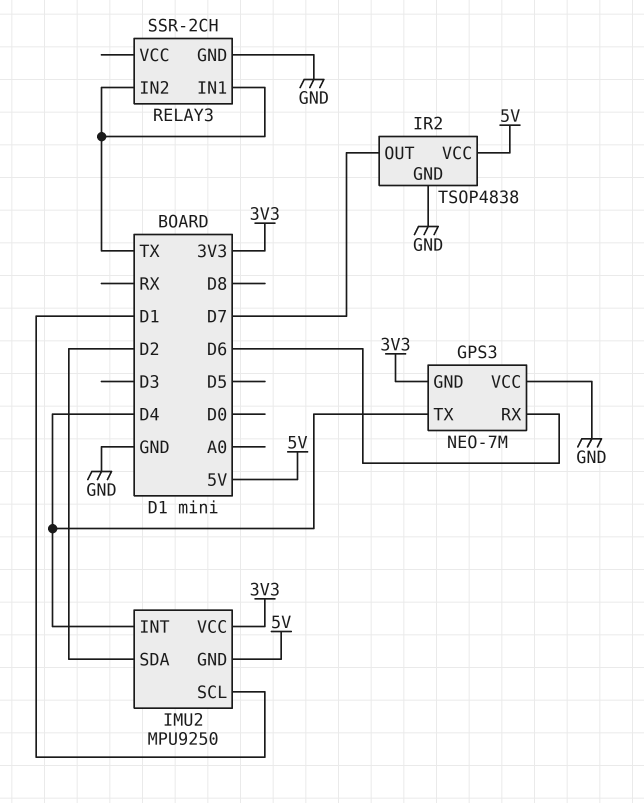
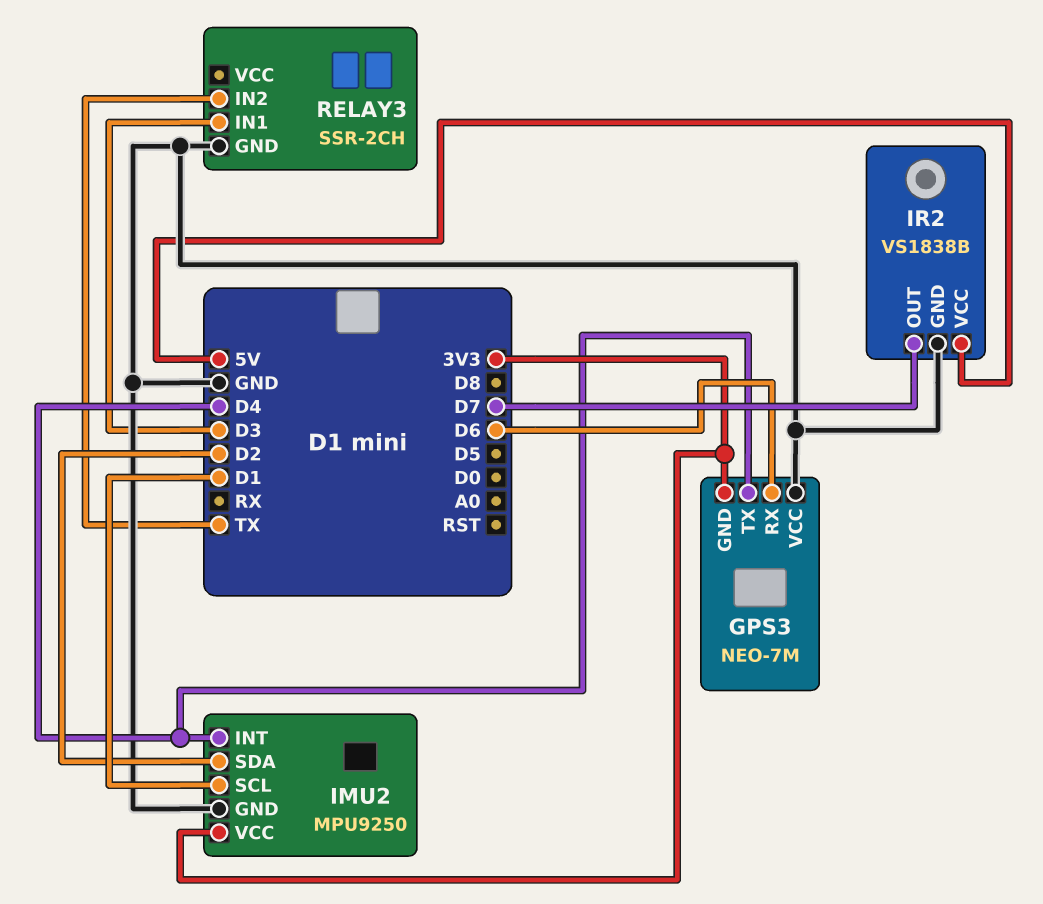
IMU2 pin GND: 5V -> GND
IR2: TSOP4838 -> VS1838B
RELAY3 pin IN1: TX -> D3

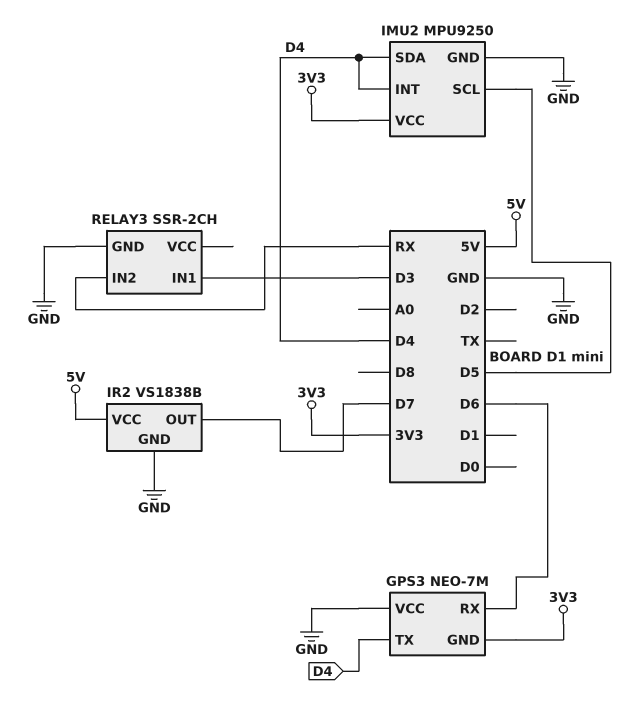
IMU2 pin SCL: D1 -> D5
IMU2 pin SDA: D2 -> D4
RELAY3 pin IN2: TX -> RX

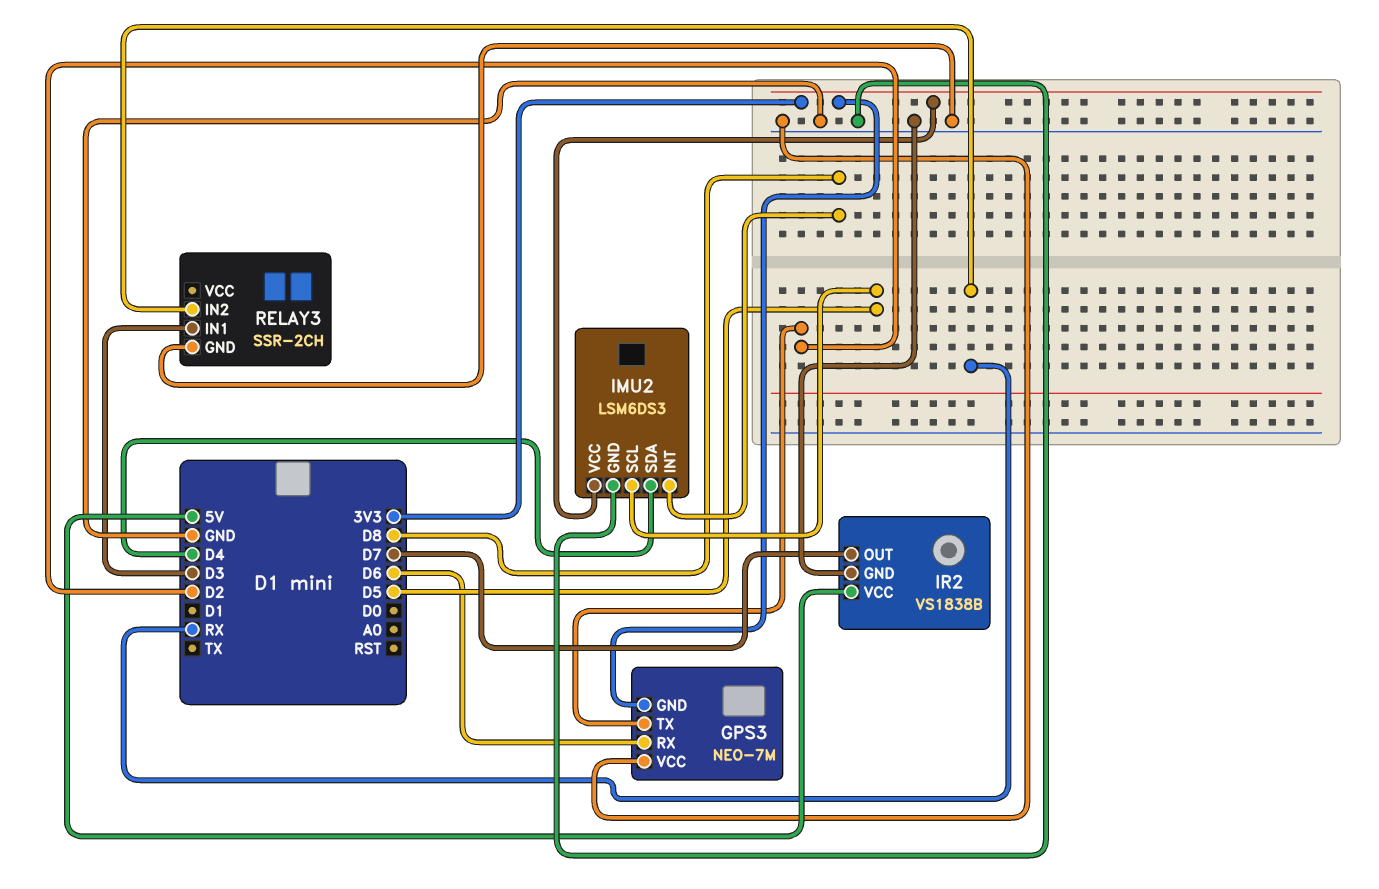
GPS3 pin TX: D4 -> D2
IMU2: MPU9250 -> LSM6DS3
IMU2 pin INT: D4 -> D8

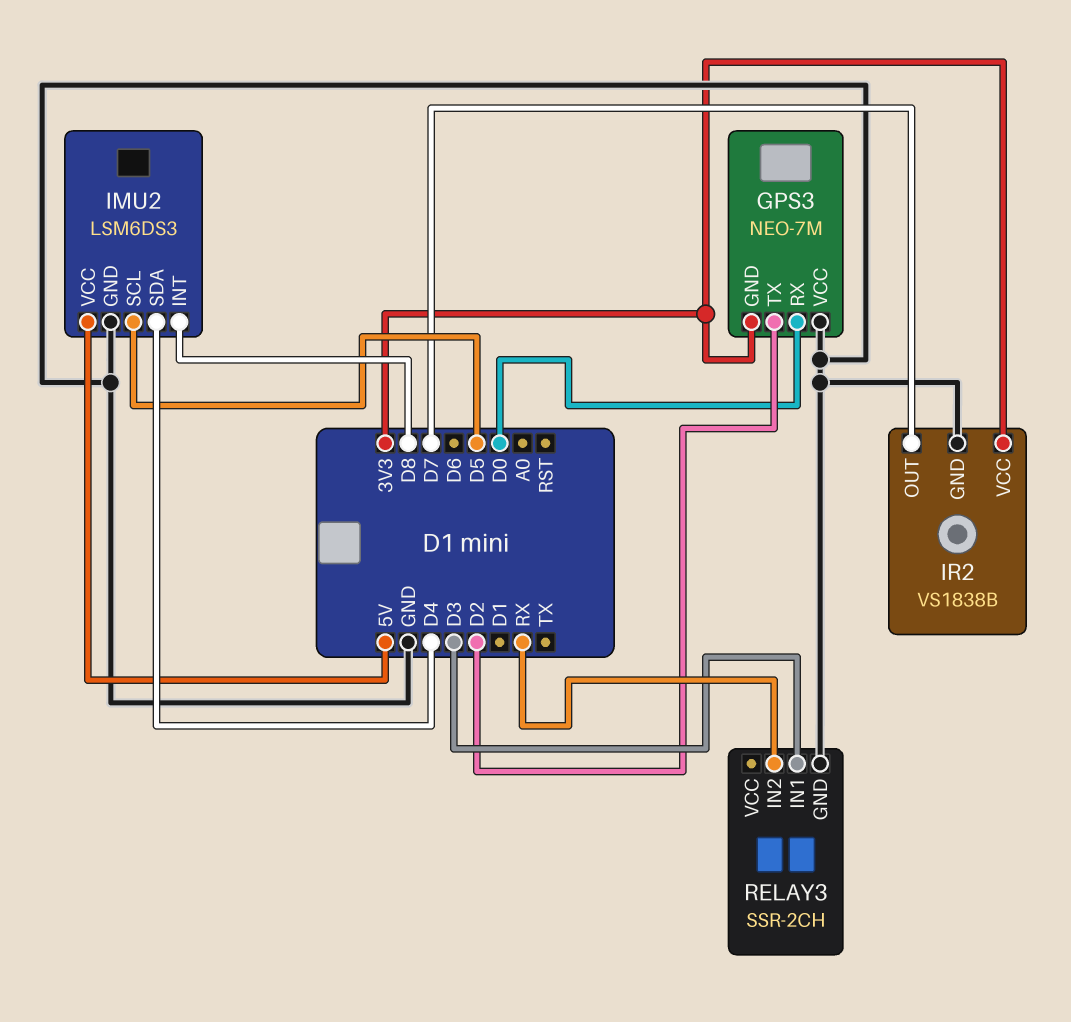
GPS3 pin RX: D6 -> D0
IMU2 pin VCC: 3V3 -> 5V
IR2 pin VCC: 5V -> 3V3

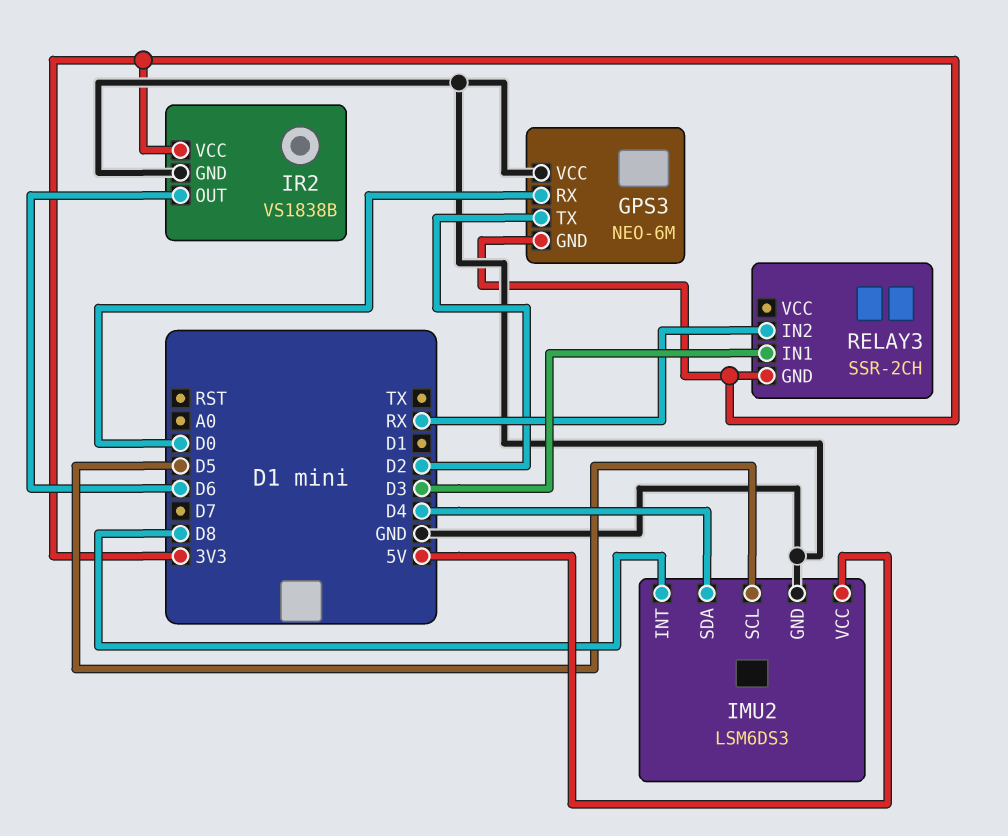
GPS3: NEO-7M -> NEO-6M
IR2 pin OUT: D7 -> D6
RELAY3 pin GND: GND -> 3V3

